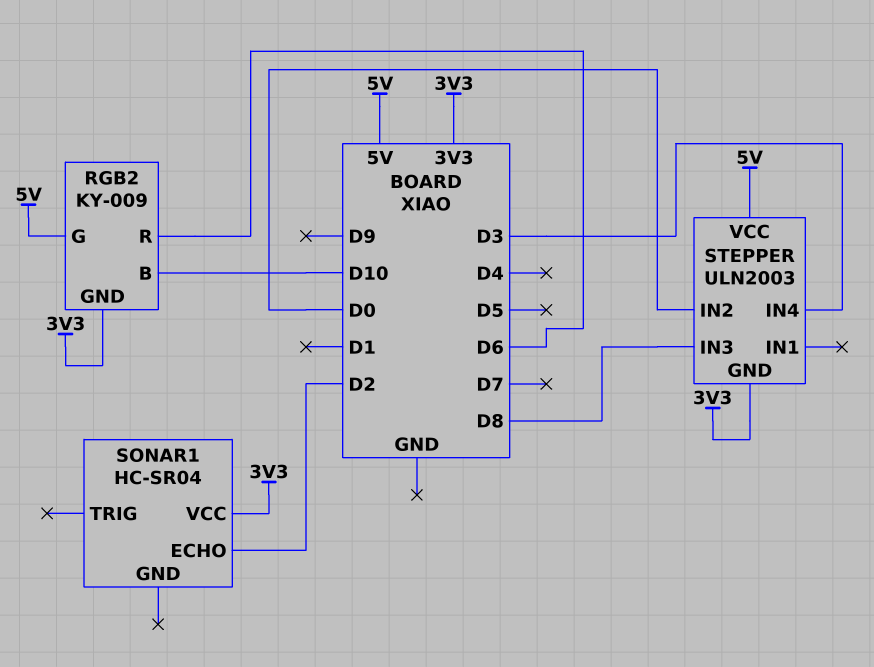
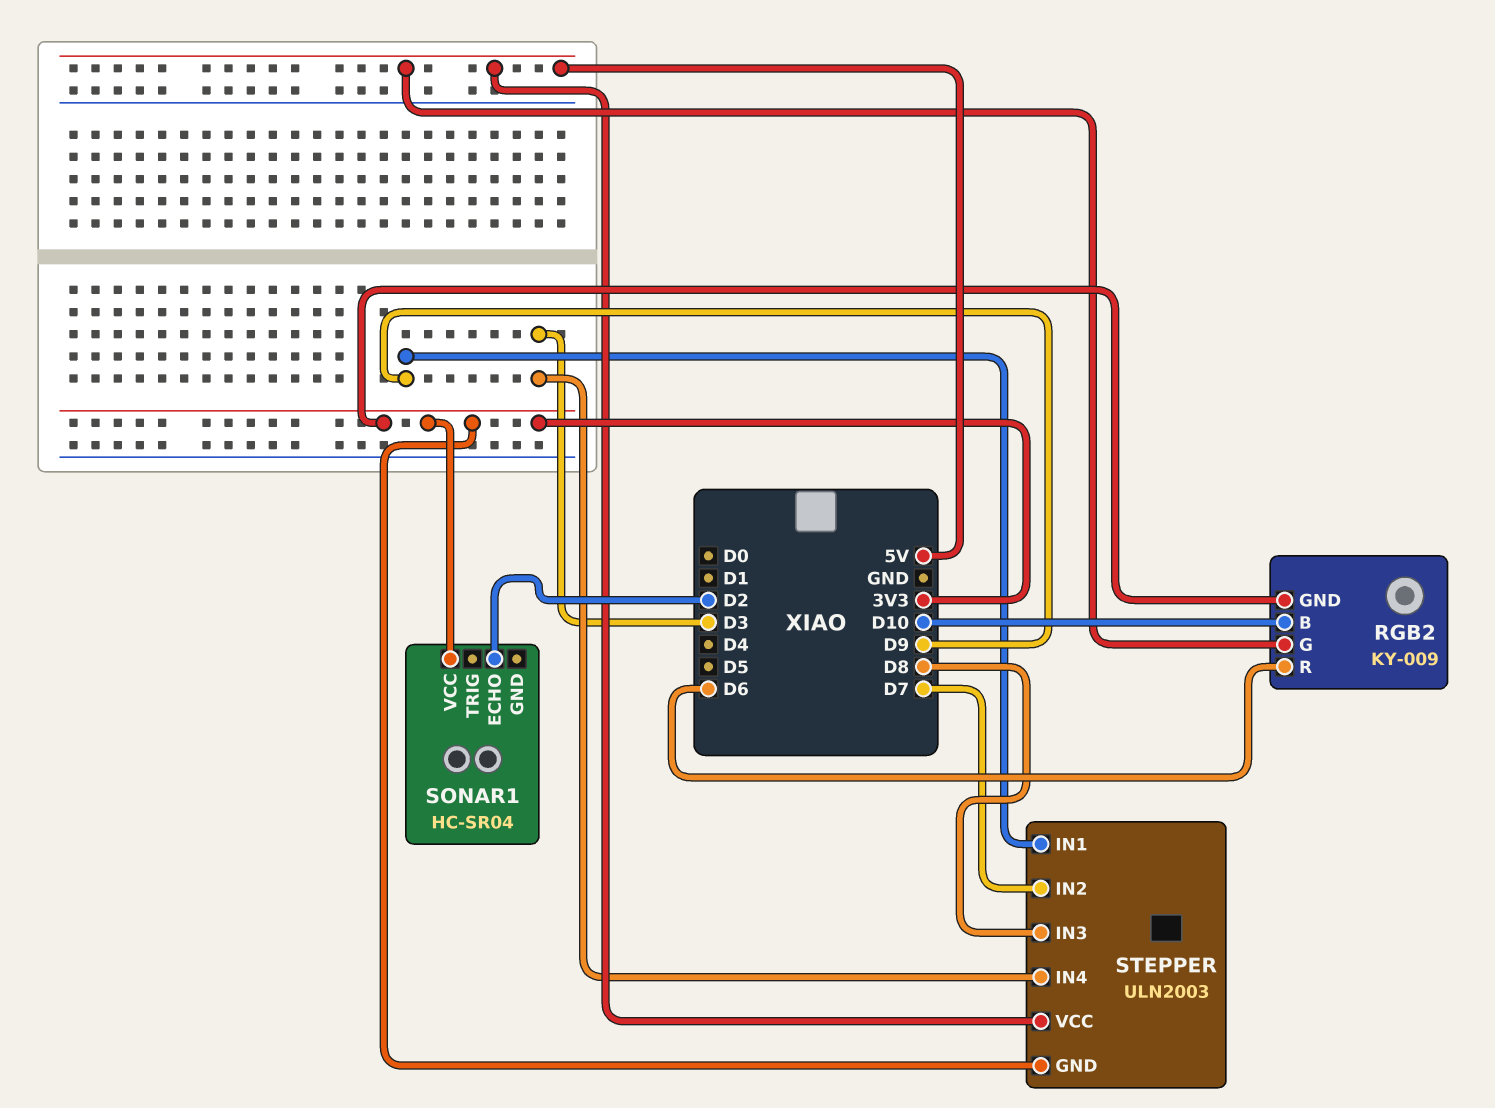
STEPPER pin IN1: none -> D9
STEPPER pin IN2: D0 -> D7

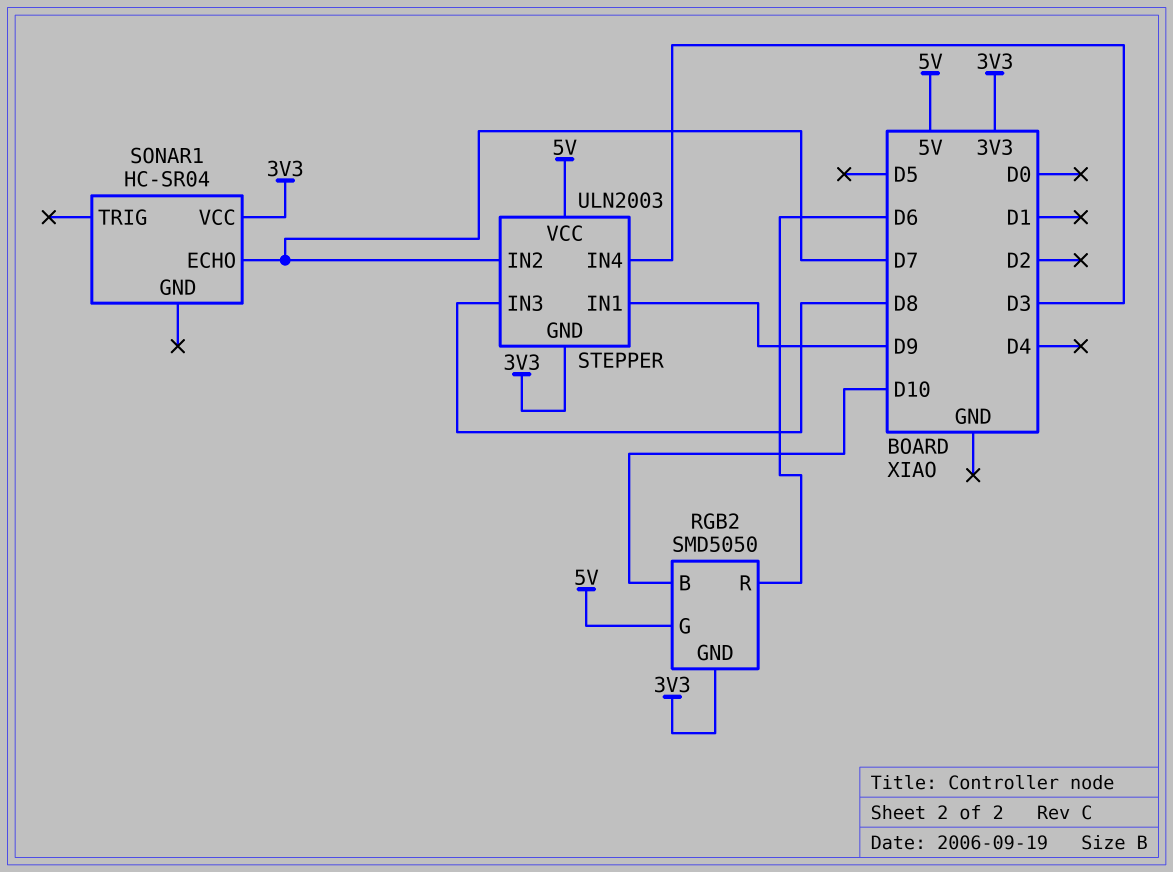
RGB2: KY-009 -> SMD5050
SONAR1 pin ECHO: D2 -> D7

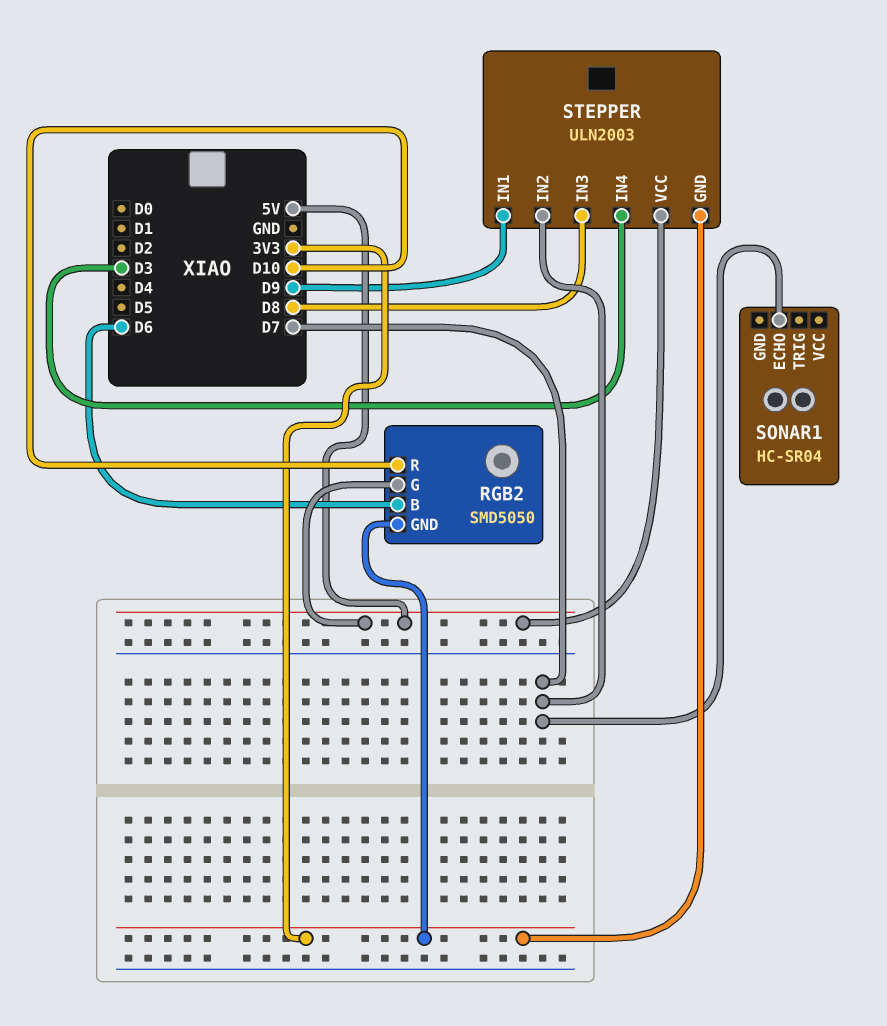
RGB2 pin B: D10 -> D6
RGB2 pin R: D6 -> D10
SONAR1 pin VCC: 3V3 -> none

